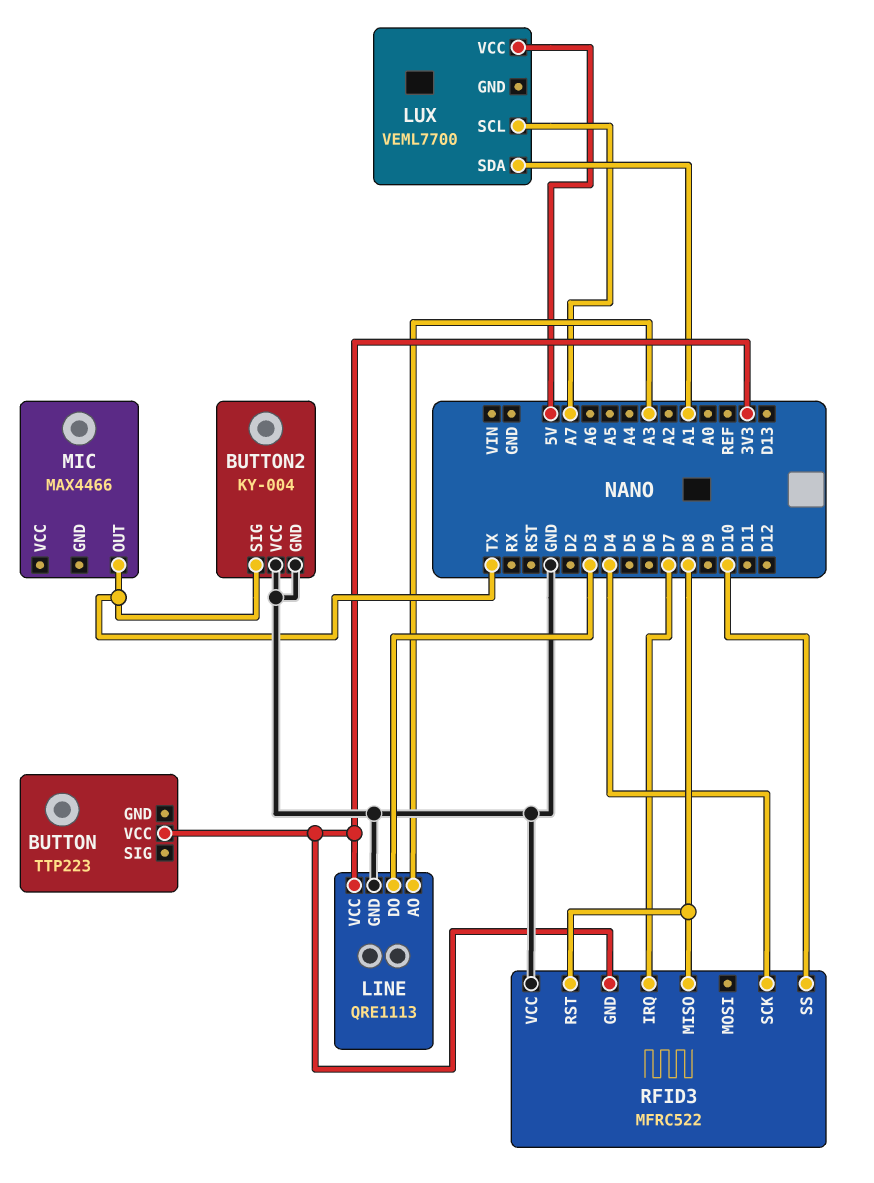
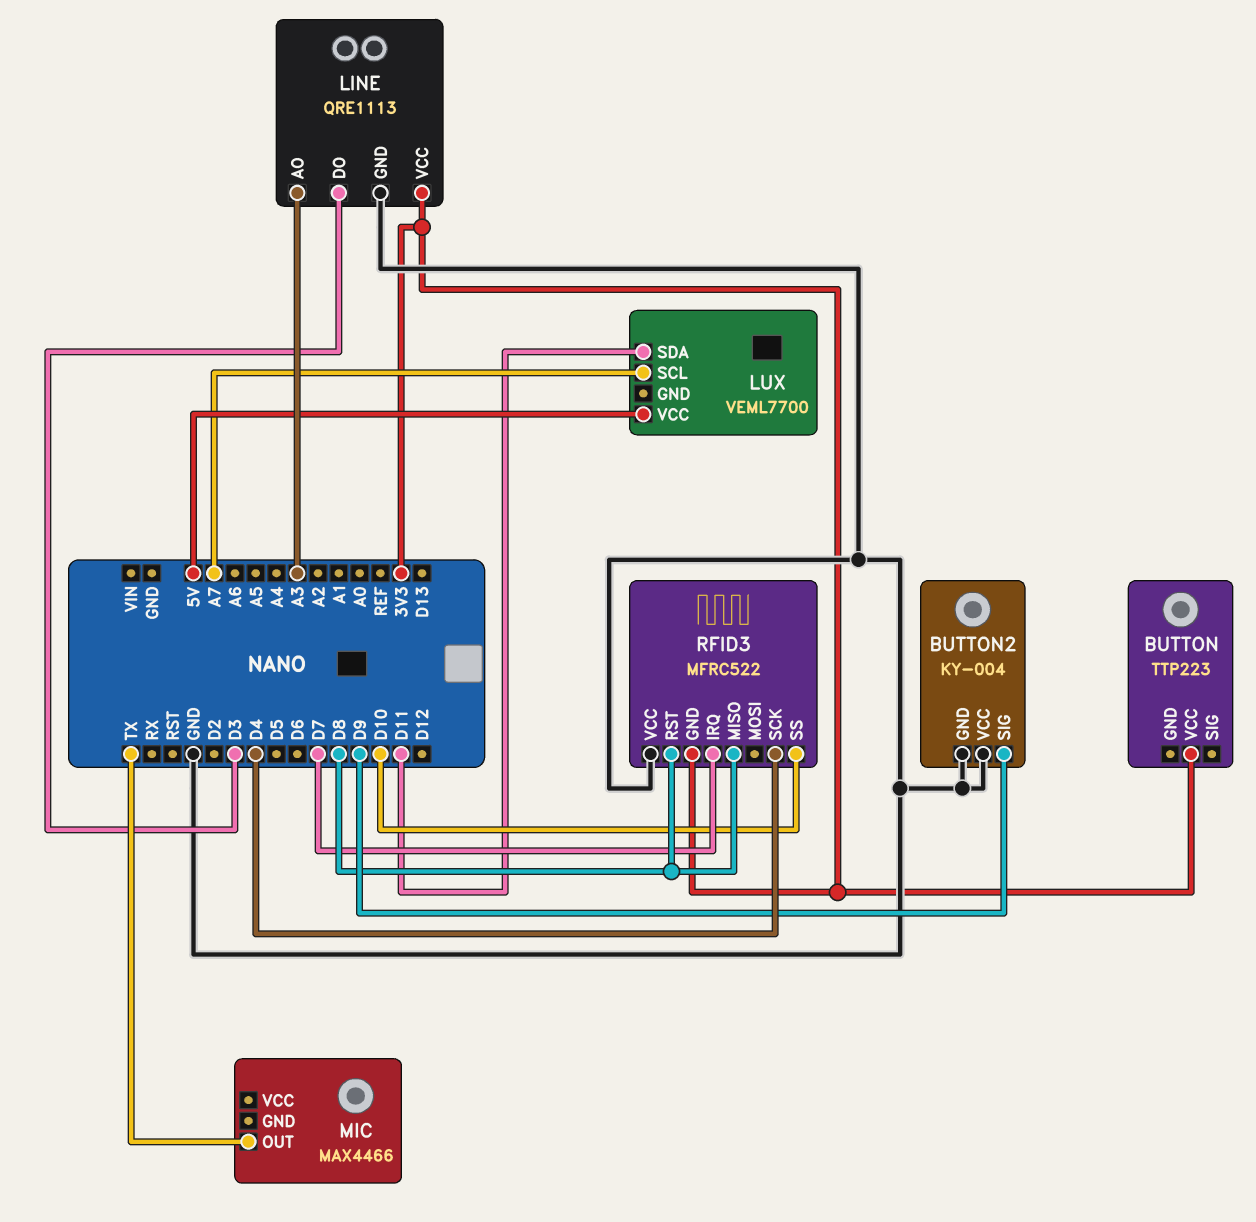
BUTTON2 pin SIG: TX -> D9
LUX pin SDA: A1 -> D11

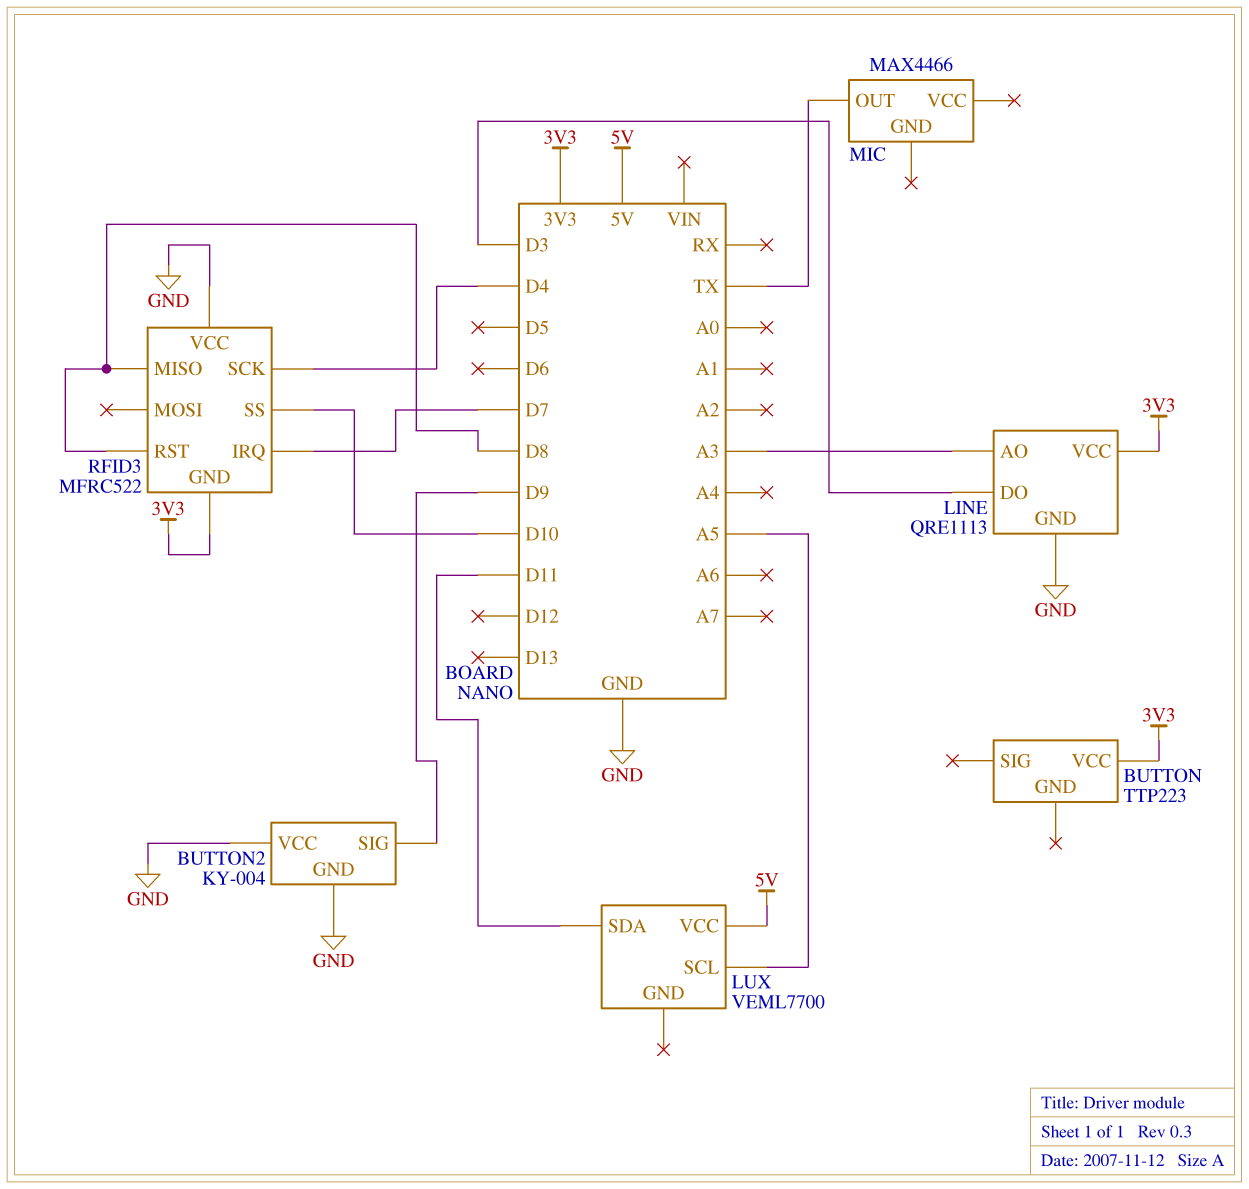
LUX pin SCL: A7 -> A5

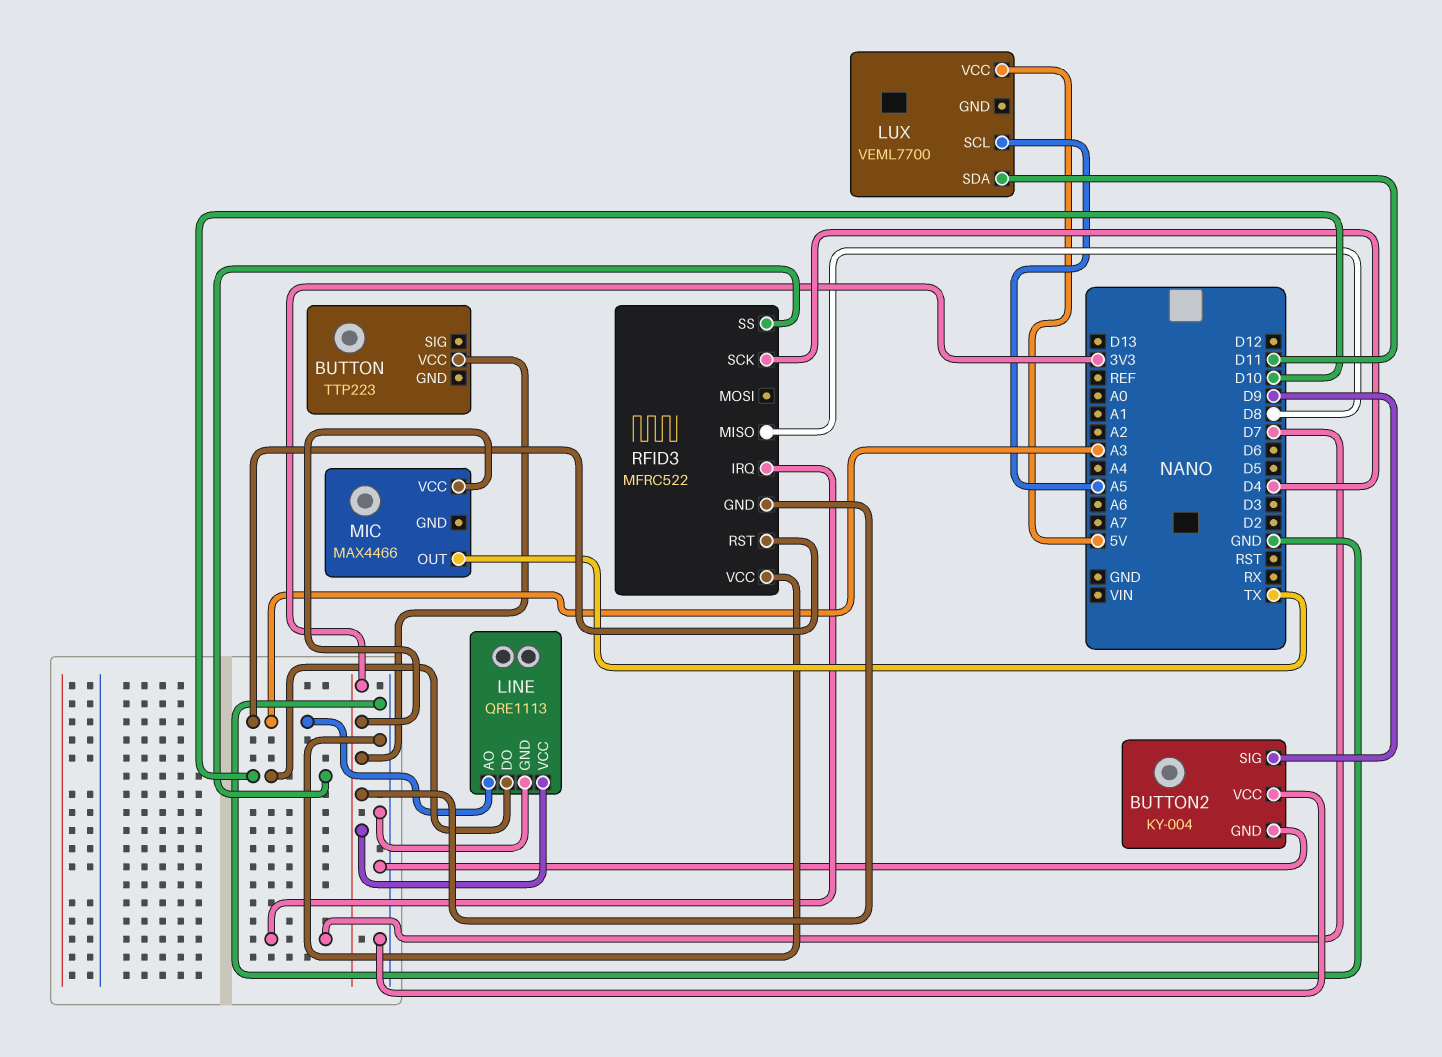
LINE pin DO: D3 -> D10
MIC pin VCC: none -> 3V3
RFID3 pin RST: D8 -> A3

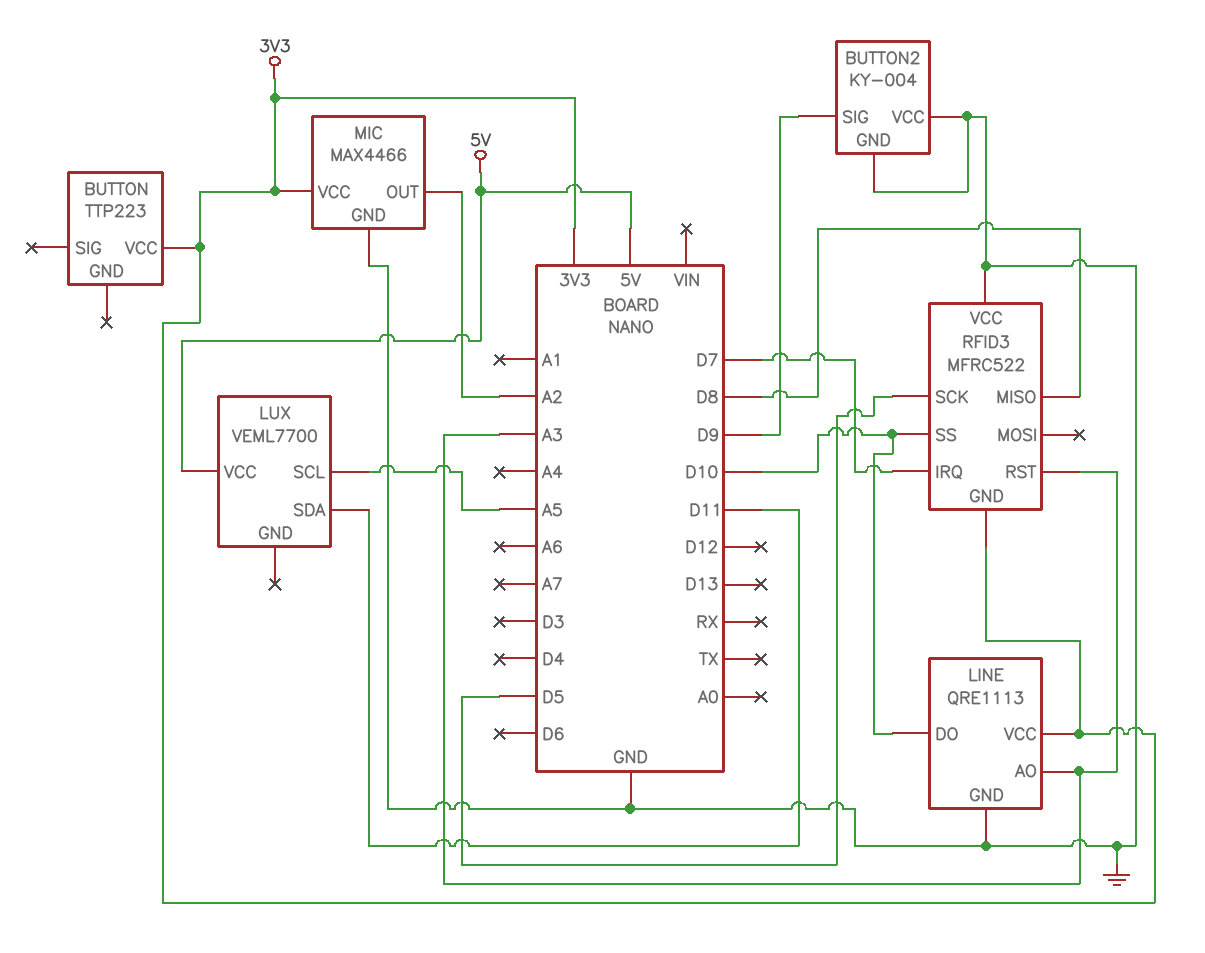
MIC pin GND: none -> GND
MIC pin OUT: TX -> A2
RFID3 pin SCK: D4 -> D5

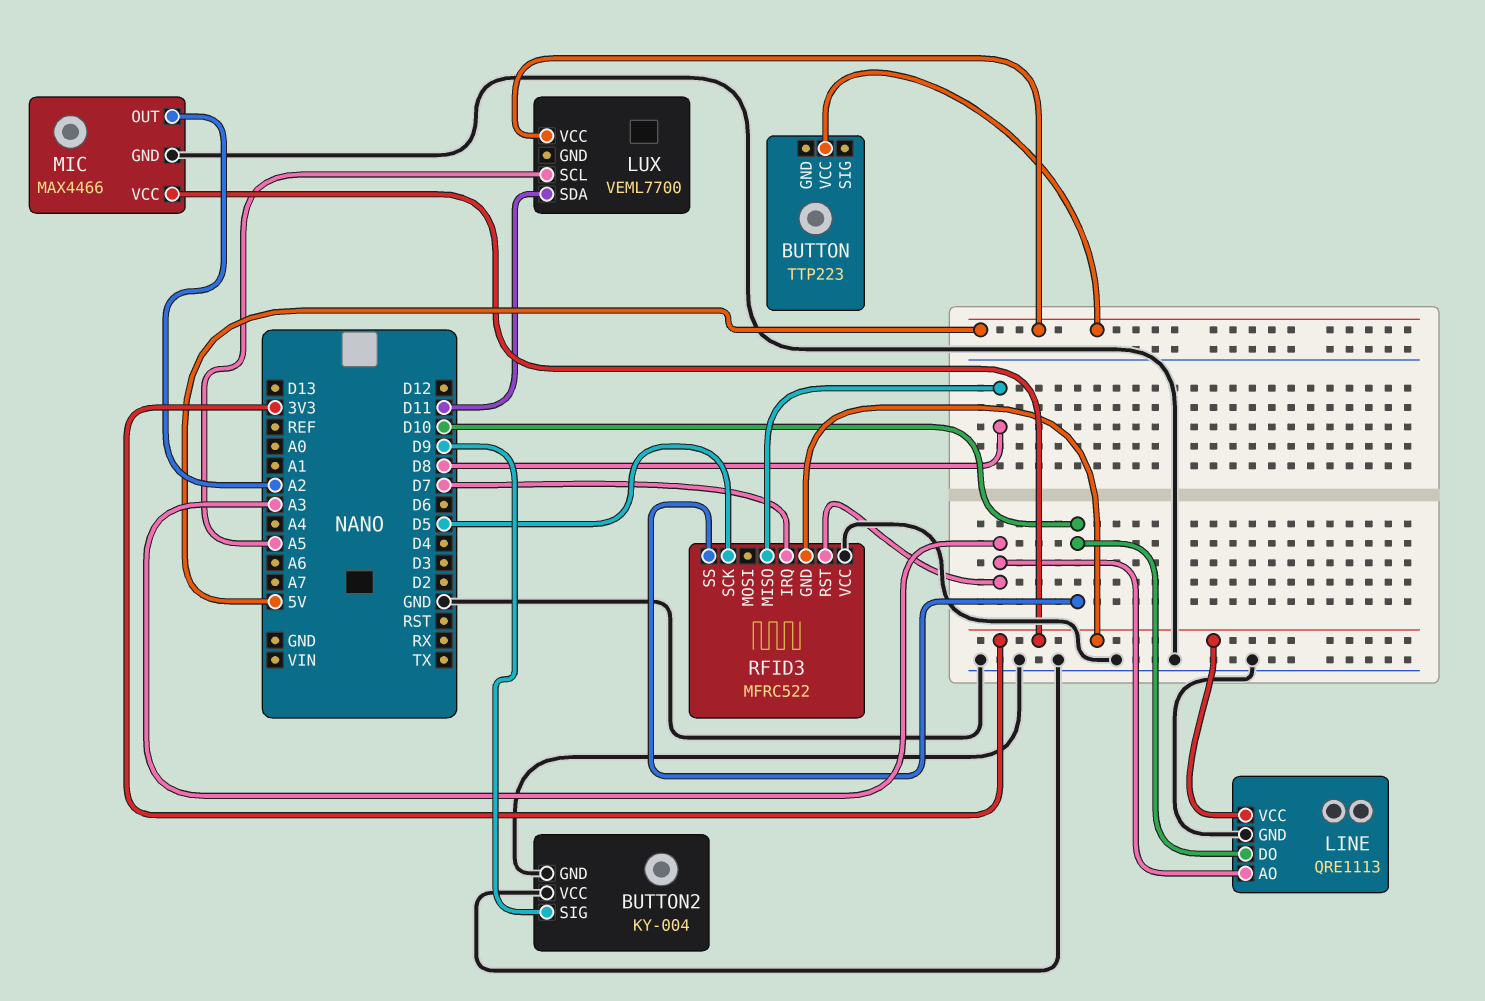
BUTTON pin VCC: 3V3 -> 5V

